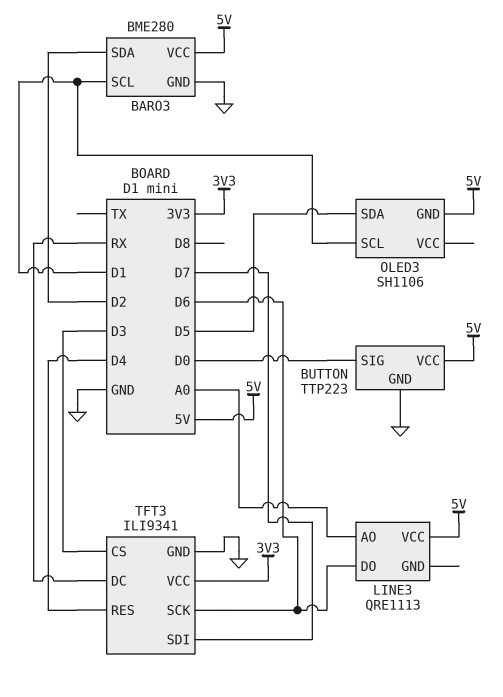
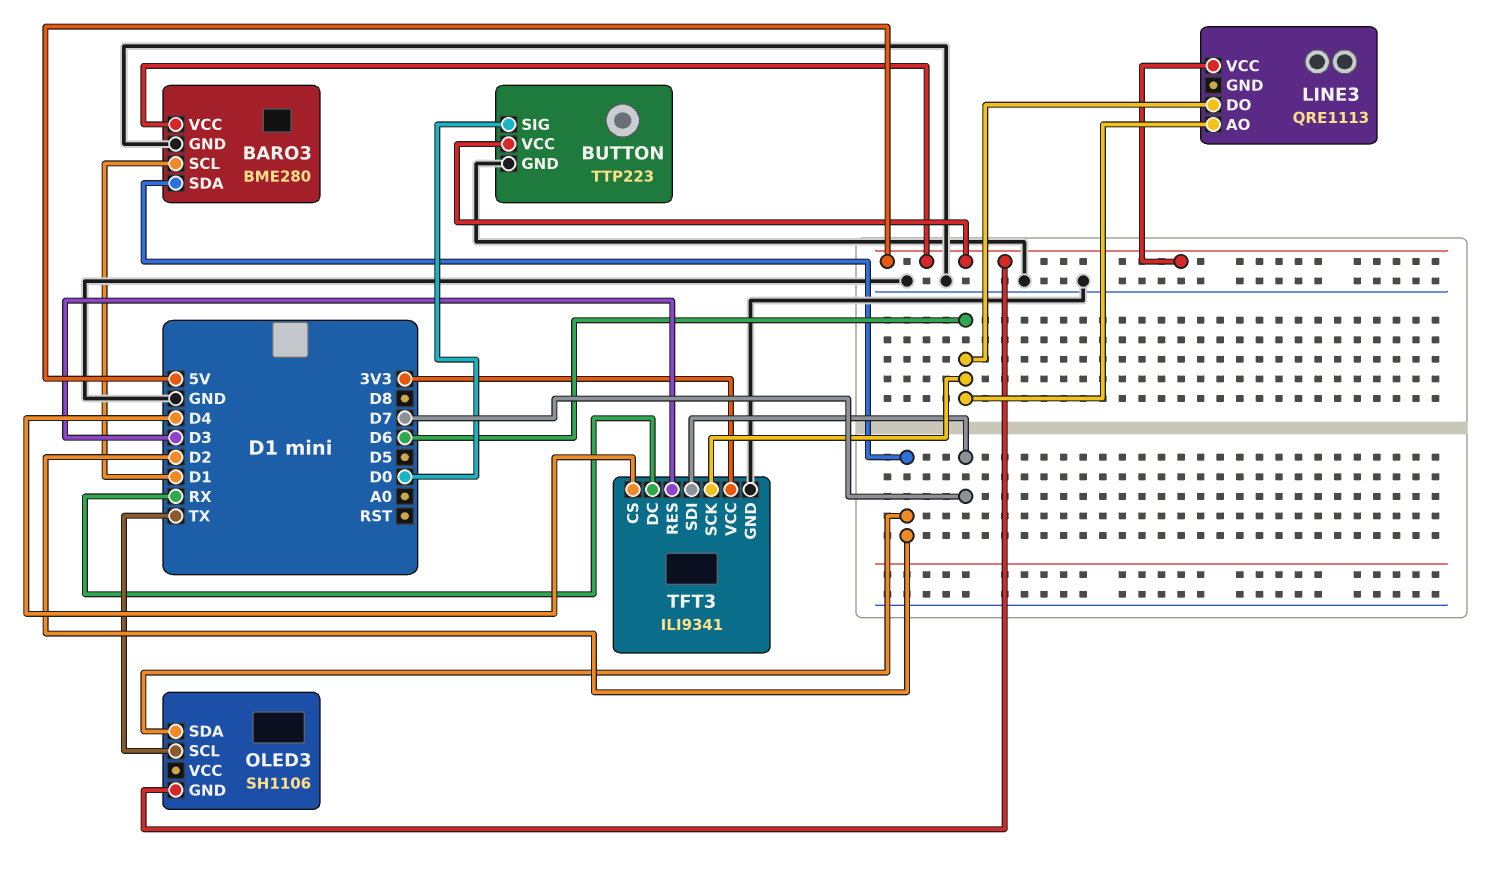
LINE3 pin AO: A0 -> D6
OLED3 pin SCL: D1 -> TX
OLED3 pin SDA: D5 -> D2
TFT3 pin CS: D3 -> D4
TFT3 pin RES: D4 -> D3

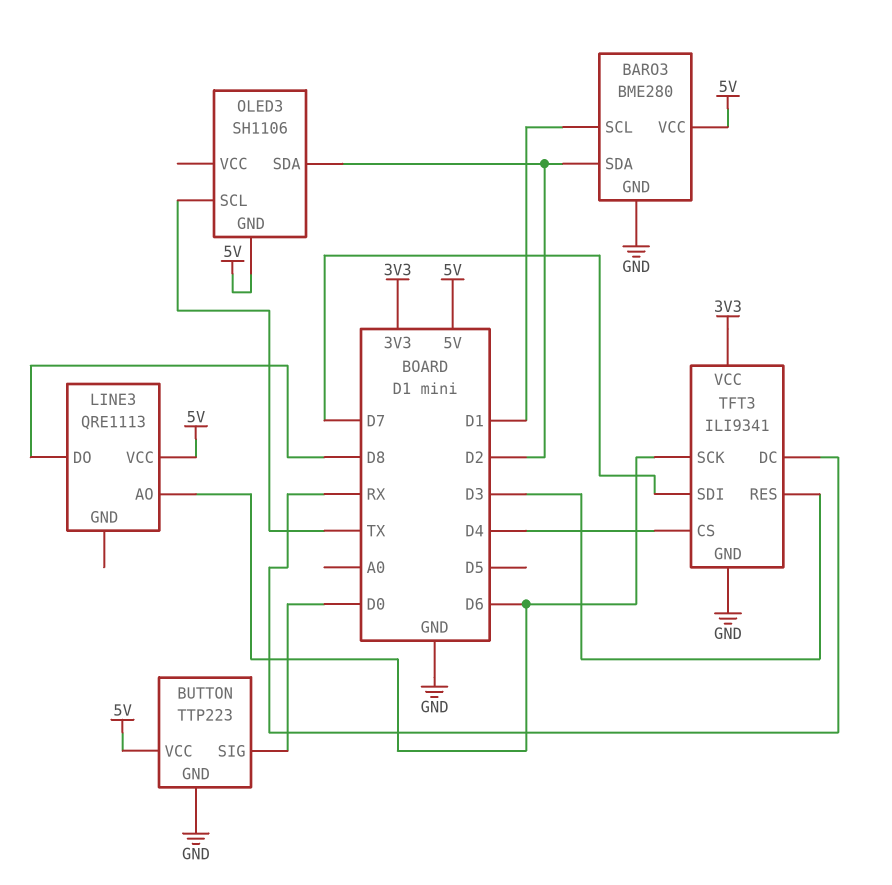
LINE3 pin DO: D6 -> D8

